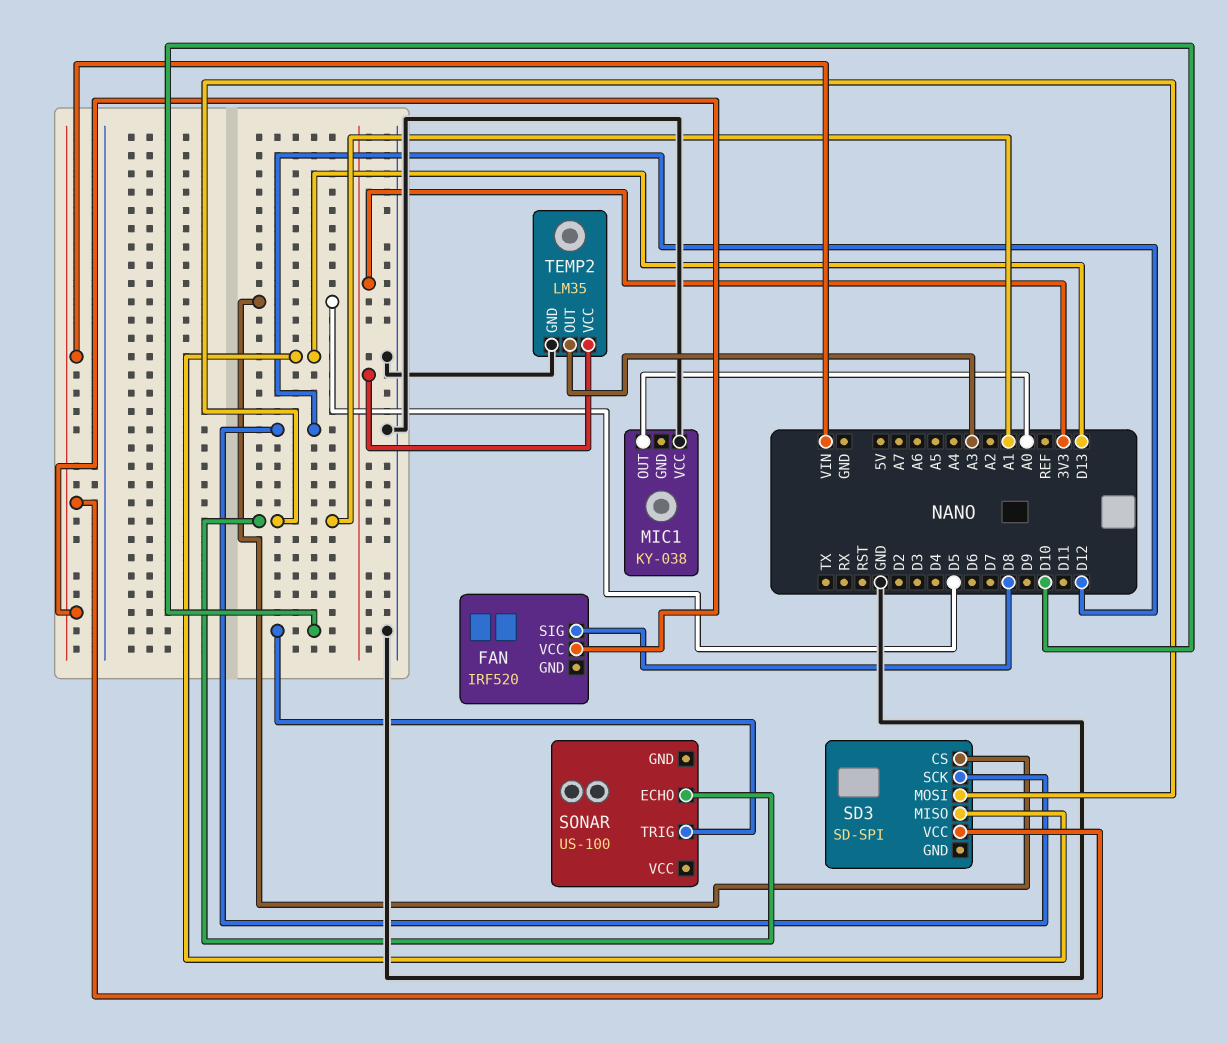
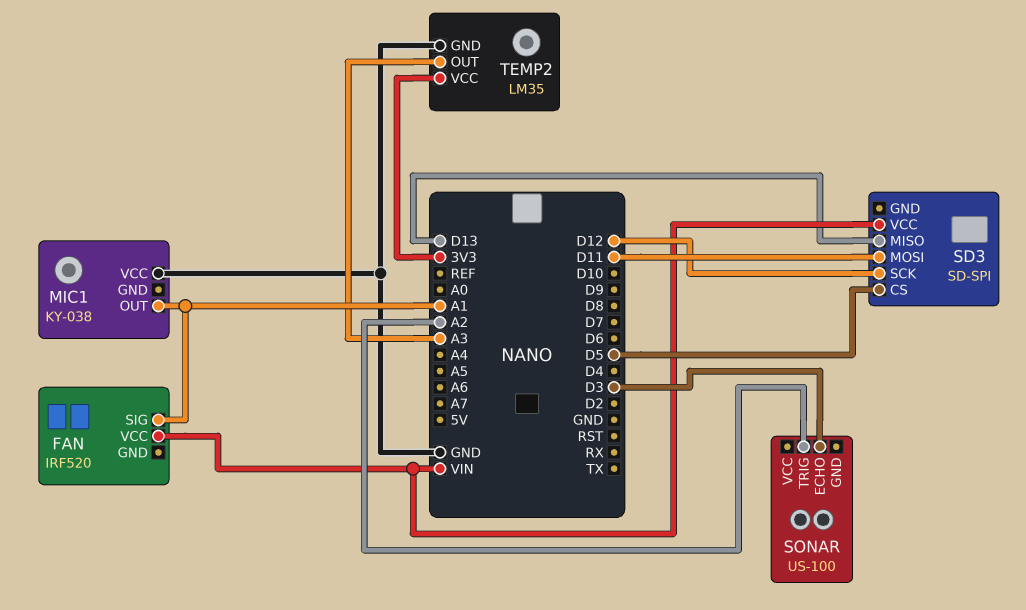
FAN pin SIG: D8 -> A1
MIC1 pin OUT: A0 -> A1
SD3 pin MOSI: A1 -> D11
SONAR pin ECHO: A1 -> D3
SONAR pin TRIG: D10 -> A2

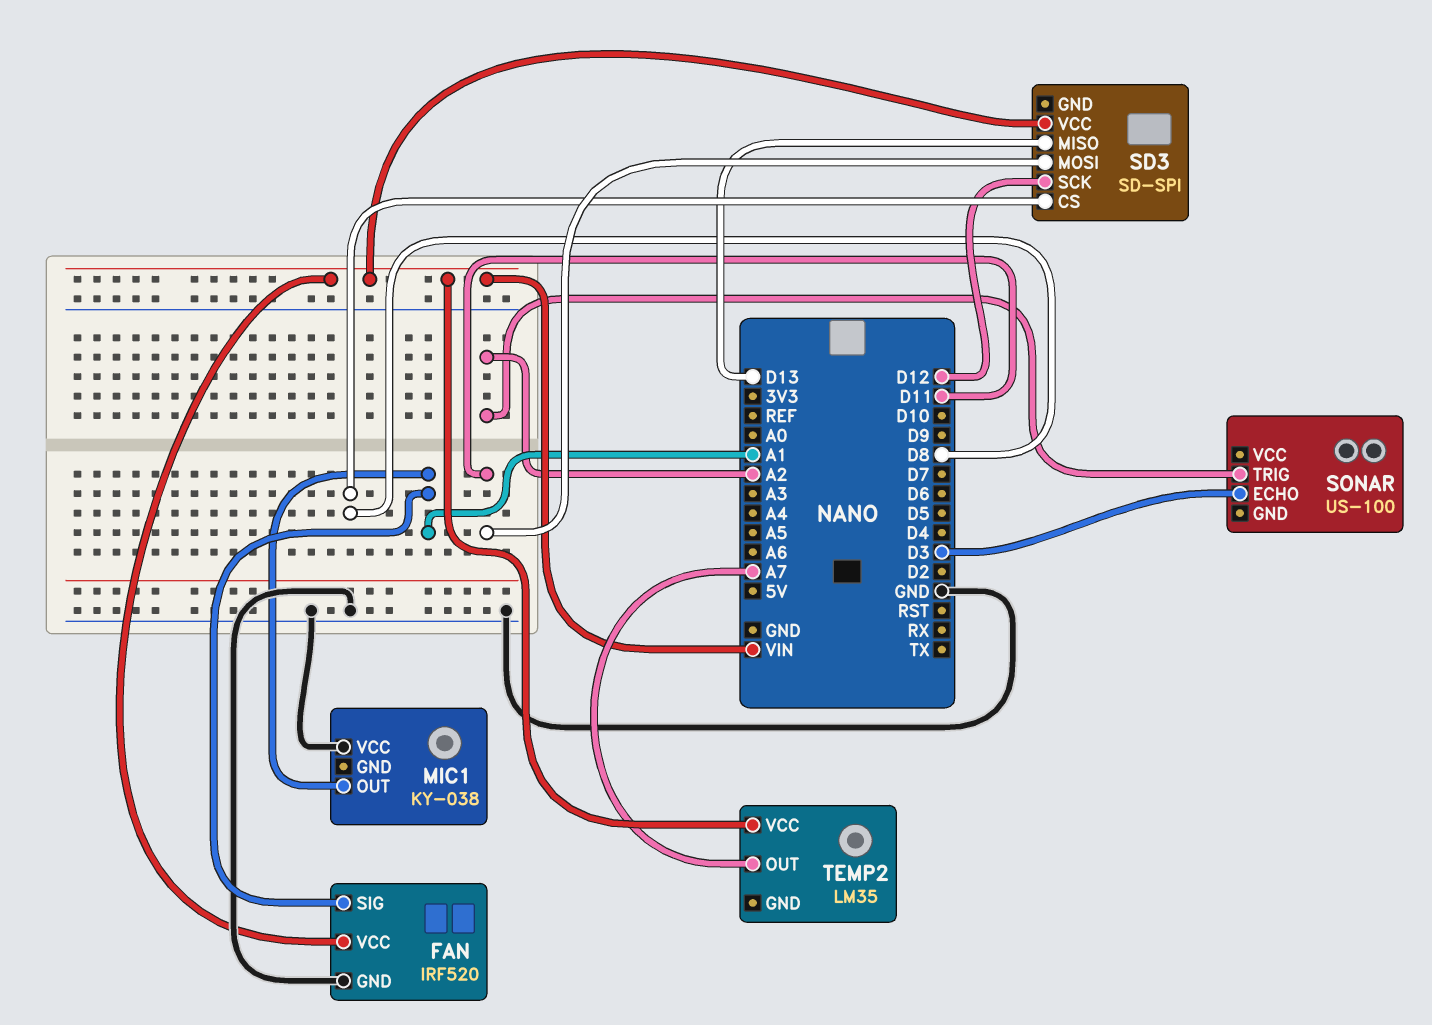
FAN pin GND: none -> GND
SD3 pin CS: D5 -> D8
TEMP2 pin GND: GND -> none
TEMP2 pin OUT: A3 -> A7
TEMP2 pin VCC: 3V3 -> VIN

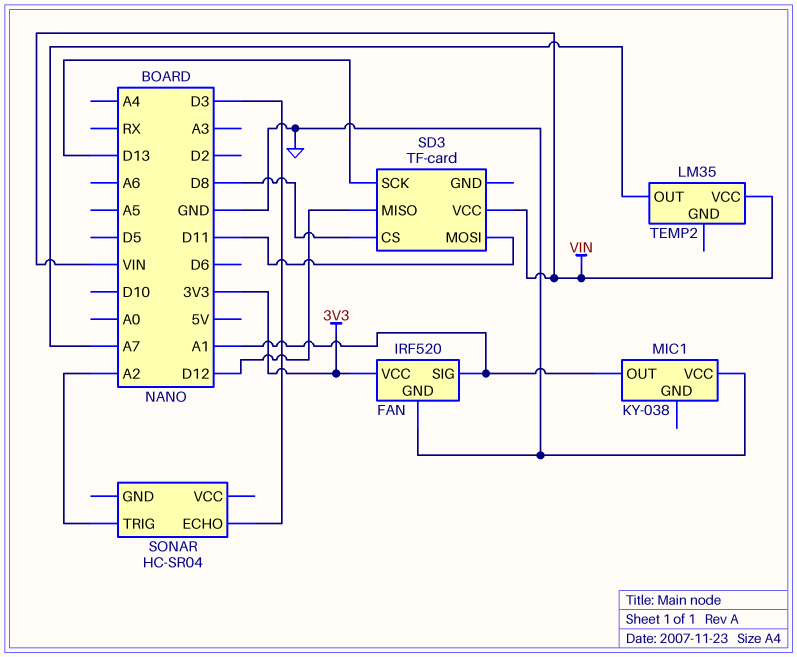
FAN pin VCC: VIN -> 3V3
SD3: SD-SPI -> TF-card
SD3 pin MISO: D13 -> D12
SD3 pin SCK: D12 -> D13
SONAR: US-100 -> HC-SR04

